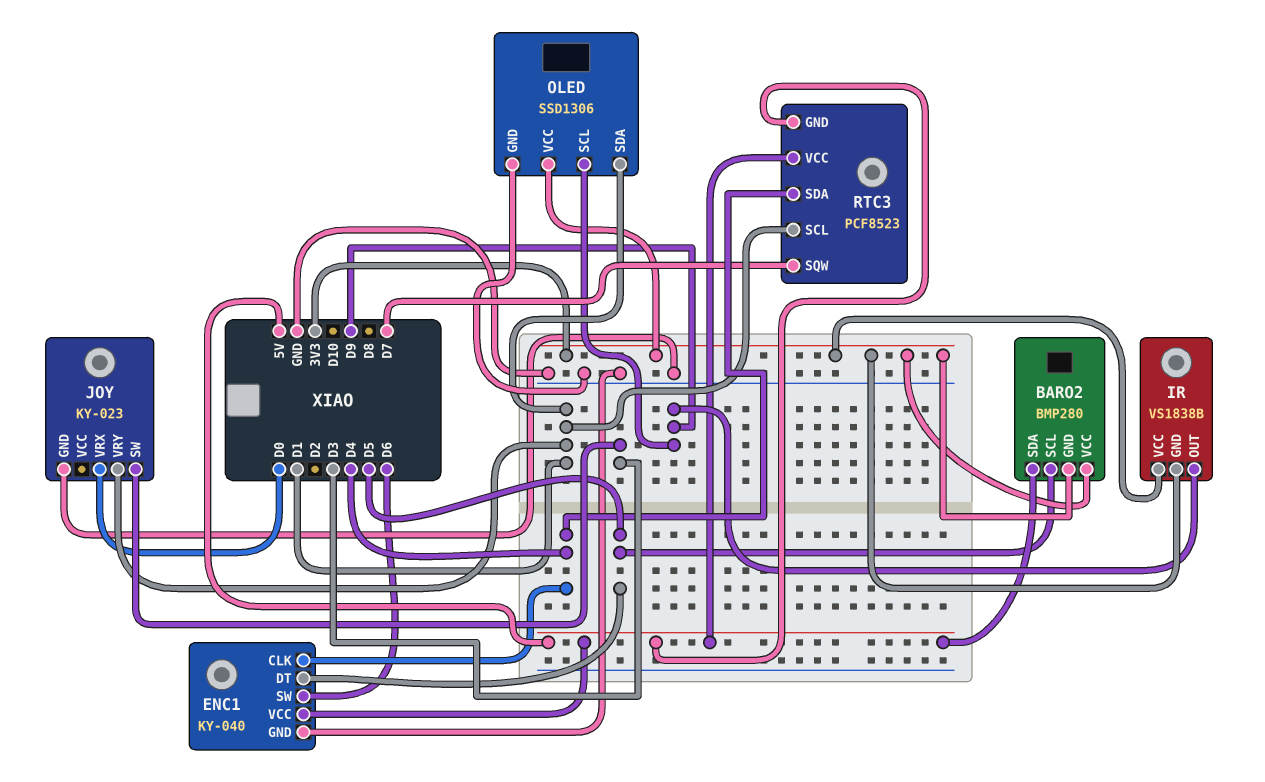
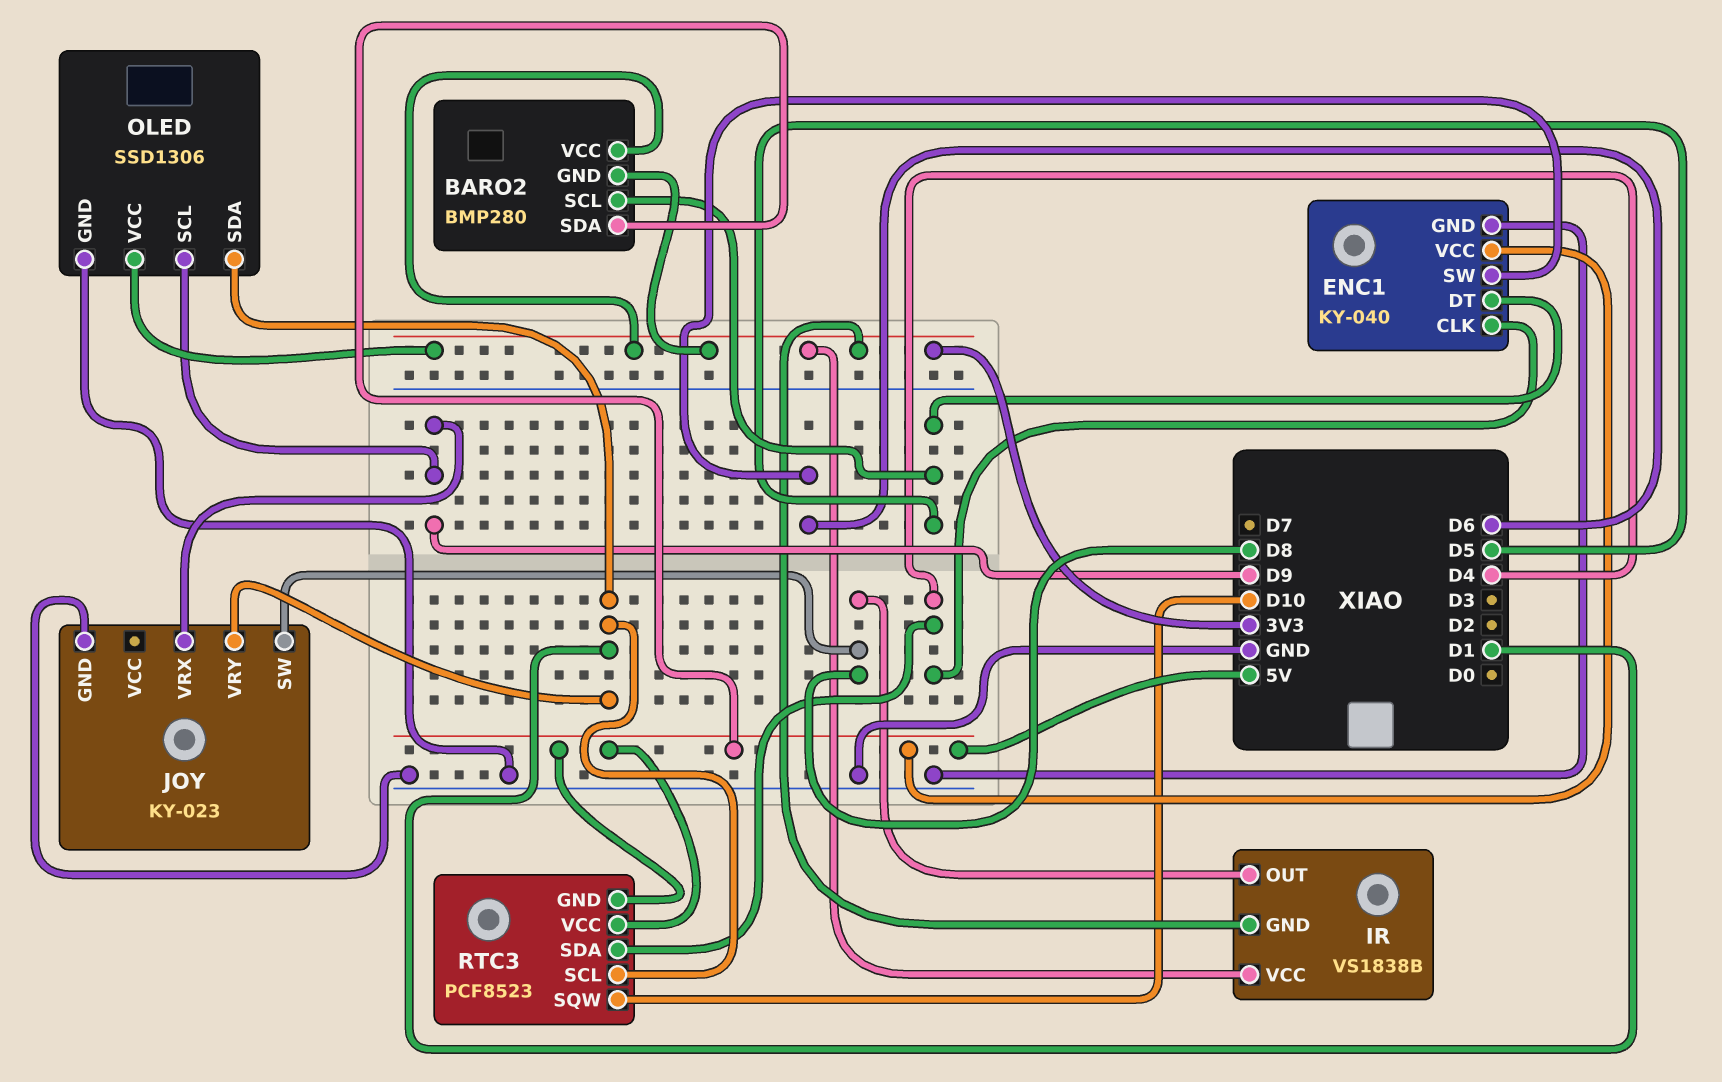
IR pin OUT: D9 -> D8
JOY pin SW: D3 -> D8
JOY pin VRX: D0 -> D9
RTC3 pin SQW: D7 -> D10

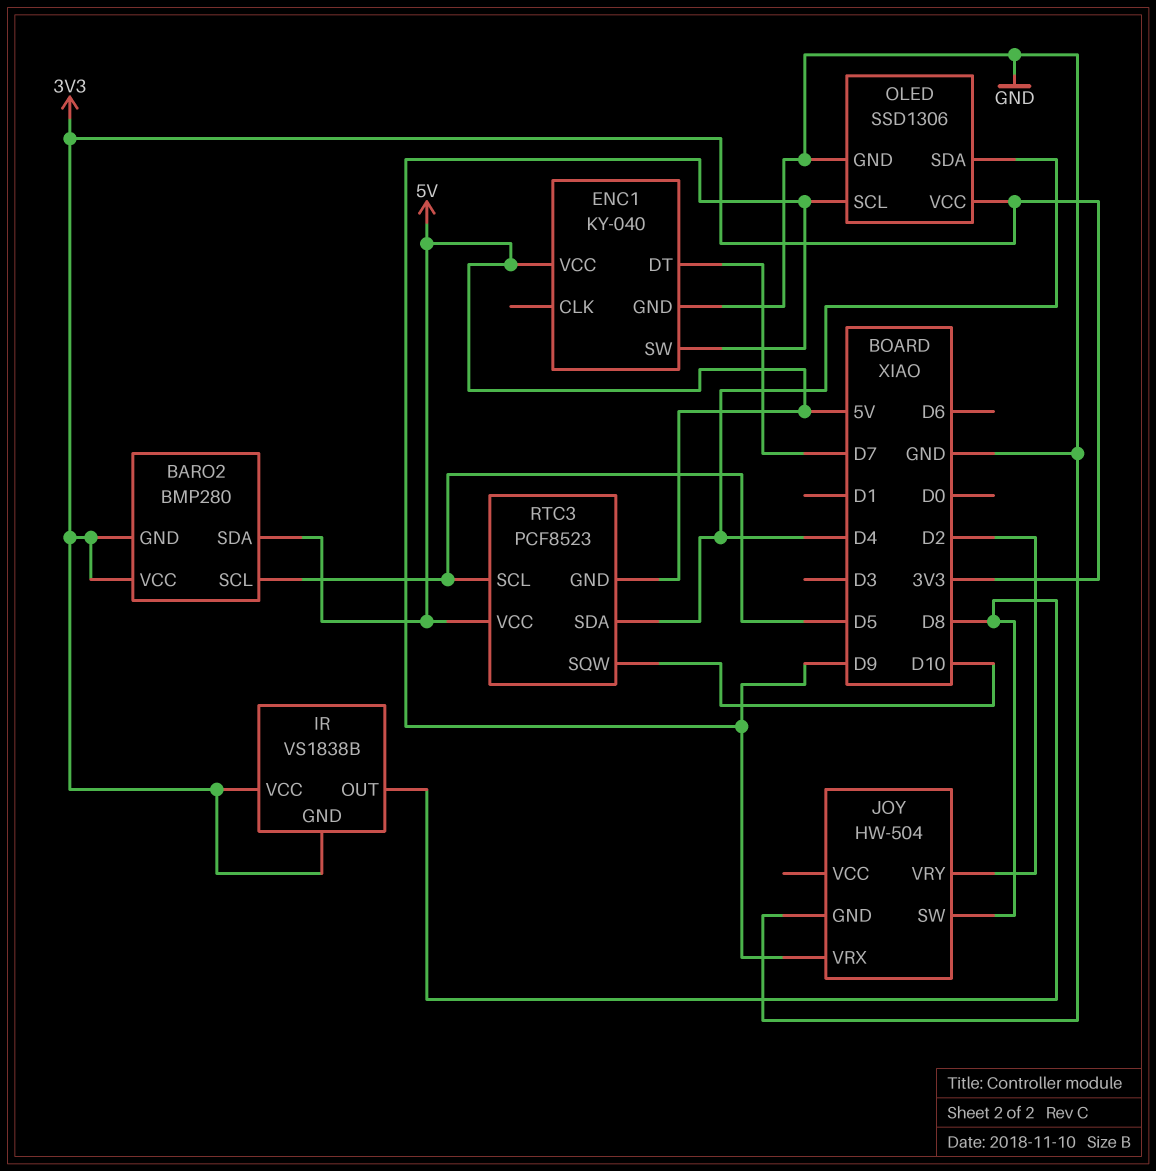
ENC1 pin CLK: D4 -> none
ENC1 pin DT: D5 -> D7
ENC1 pin SW: D6 -> D9
JOY: KY-023 -> HW-504
JOY pin VRY: D1 -> D2
OLED pin SDA: D1 -> D4
RTC3 pin SCL: D1 -> D5

